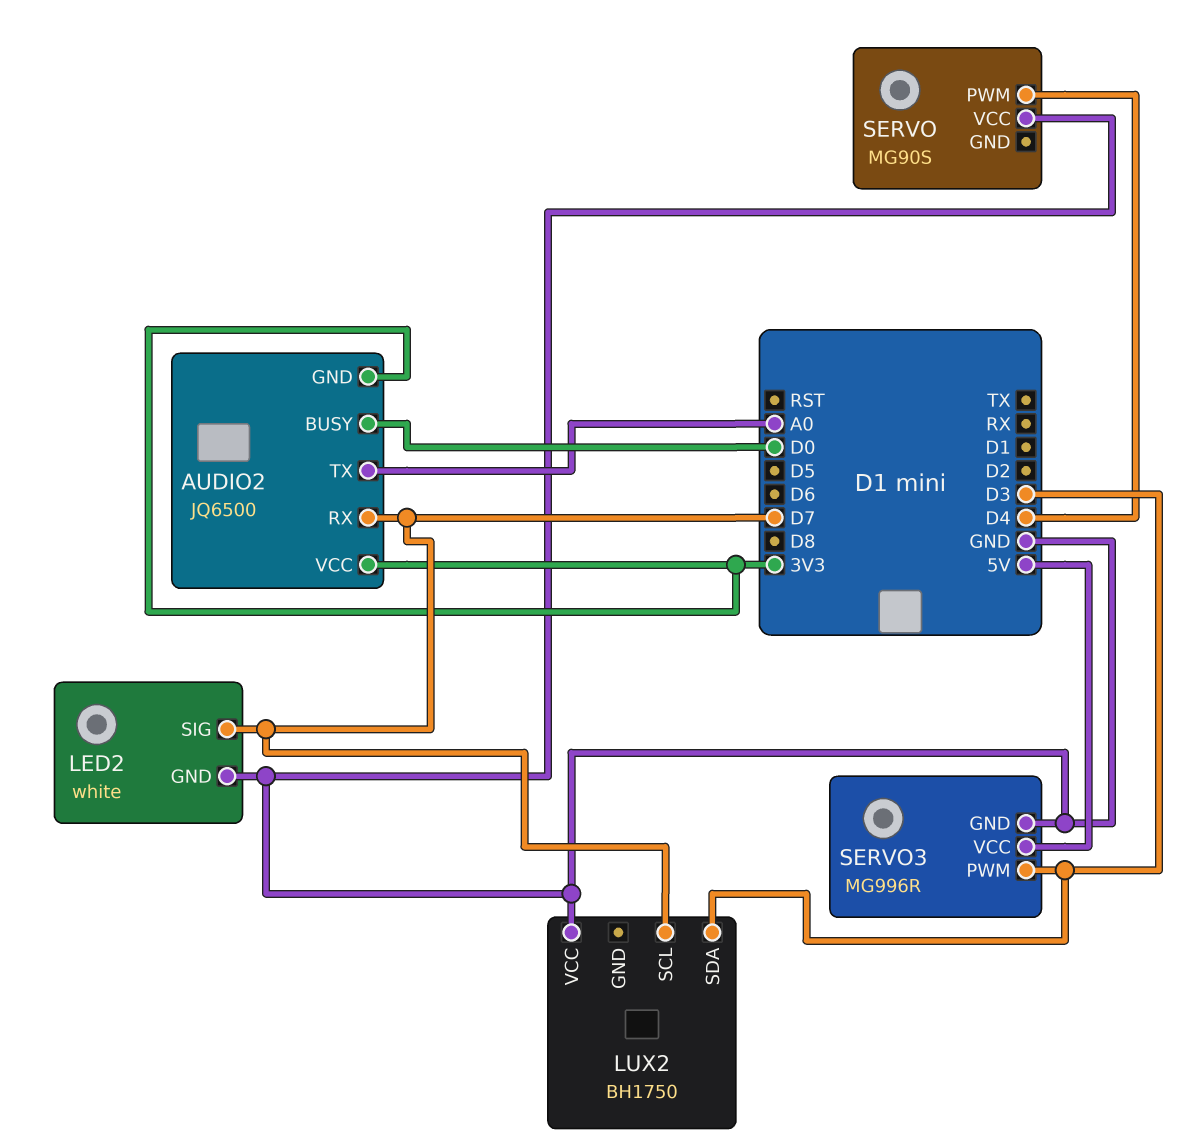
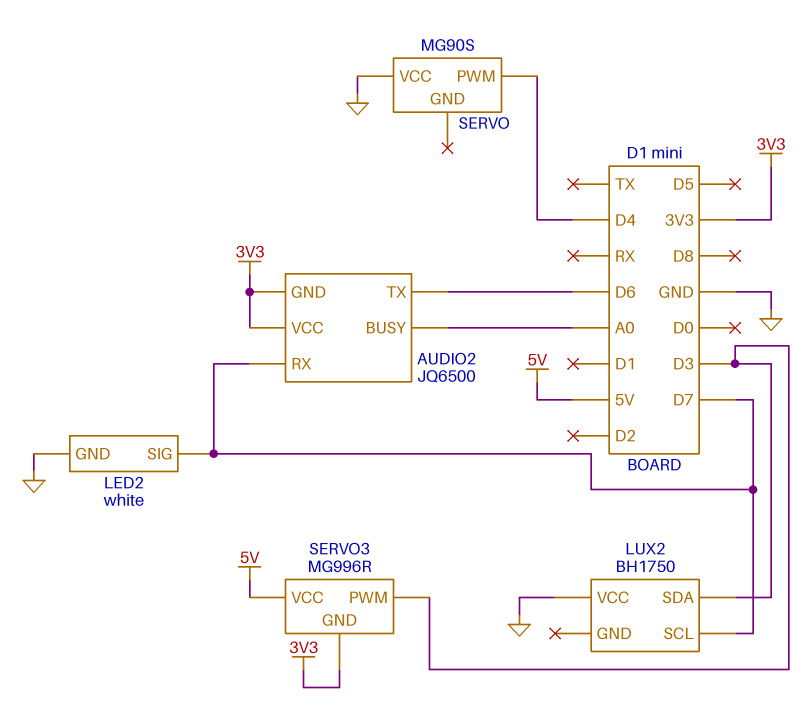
AUDIO2 pin BUSY: D0 -> A0
AUDIO2 pin TX: A0 -> D6
SERVO3 pin GND: GND -> 3V3

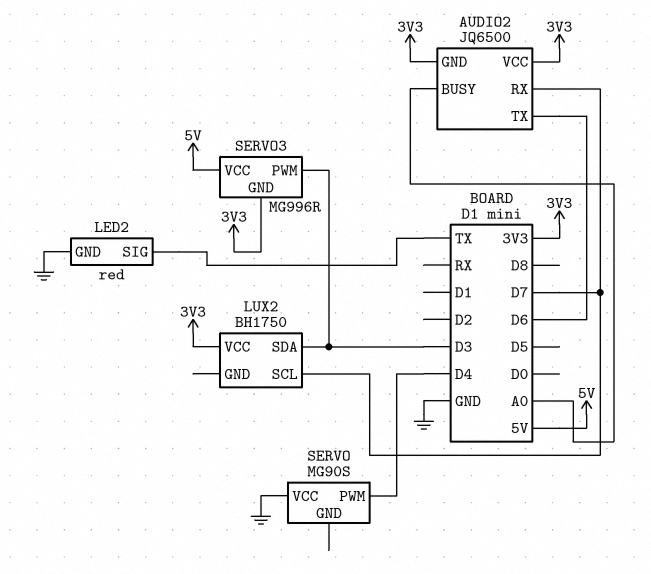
LED2: white -> red
LED2 pin SIG: D7 -> TX
LUX2 pin VCC: GND -> 3V3

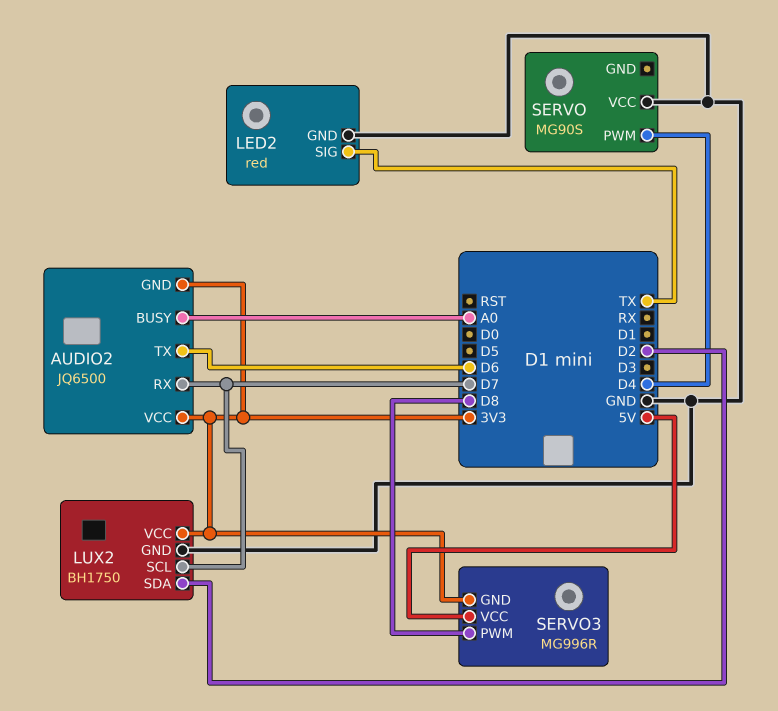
LUX2 pin GND: none -> GND
LUX2 pin SDA: D3 -> D2
SERVO3 pin PWM: D3 -> D8

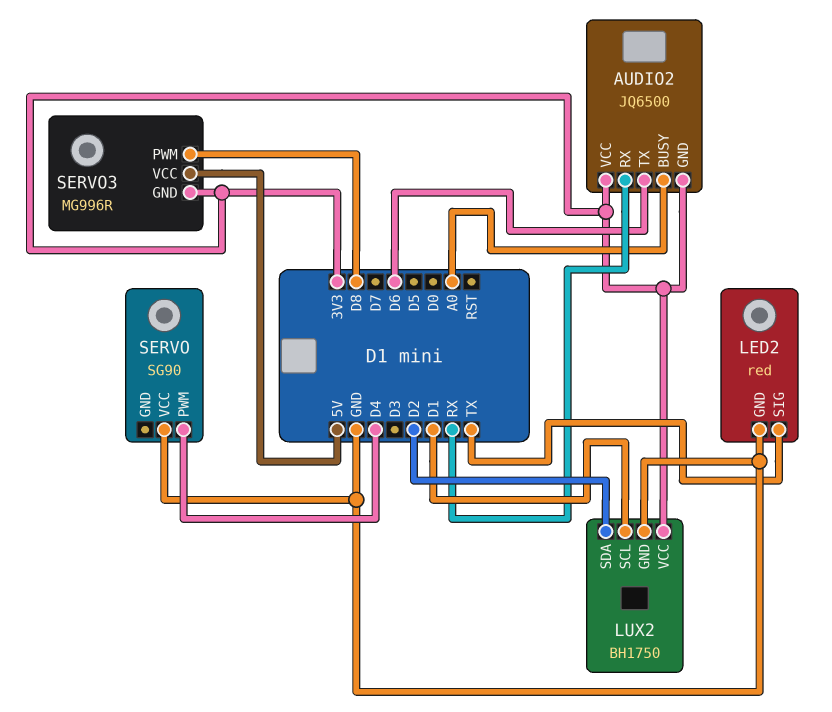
AUDIO2 pin RX: D7 -> RX
LUX2 pin SCL: D7 -> D1
SERVO: MG90S -> SG90

